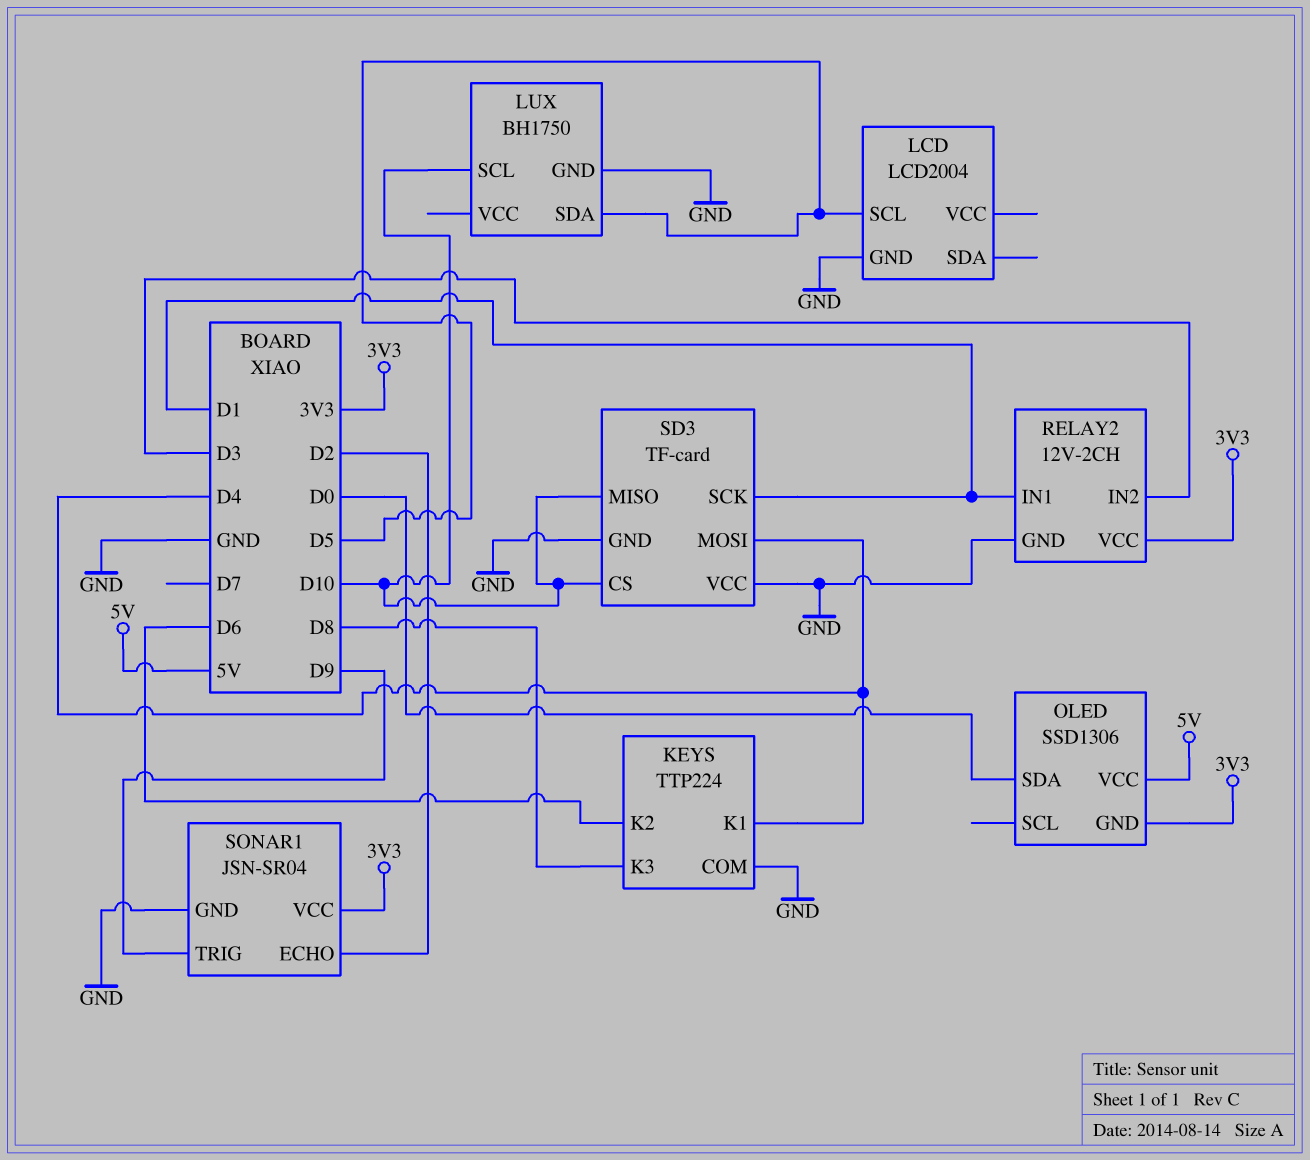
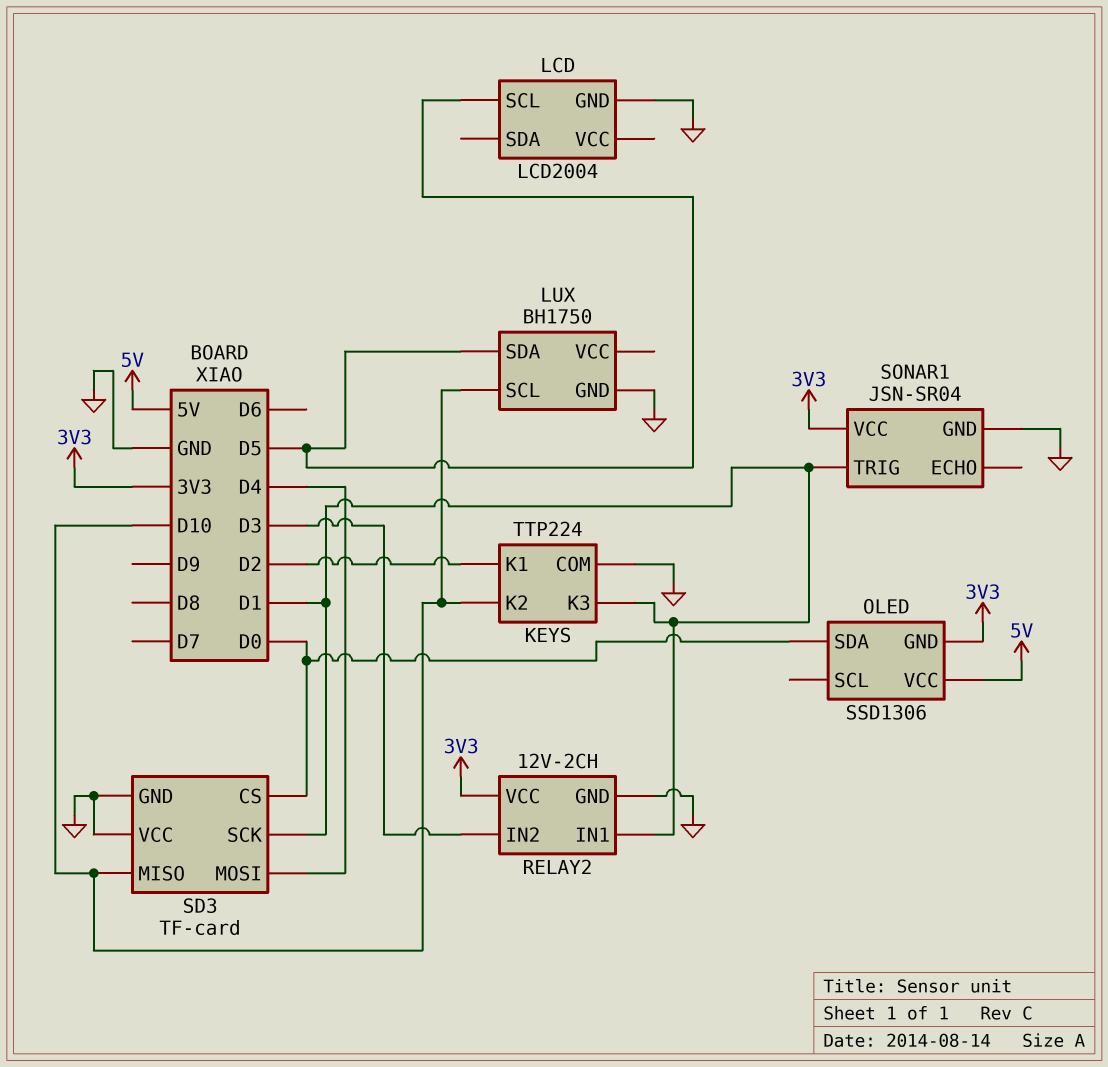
KEYS pin K1: D4 -> D2
KEYS pin K2: D6 -> D10
KEYS pin K3: D8 -> D1
SD3 pin CS: D10 -> D0
SONAR1 pin ECHO: D2 -> none
SONAR1 pin TRIG: D9 -> D1

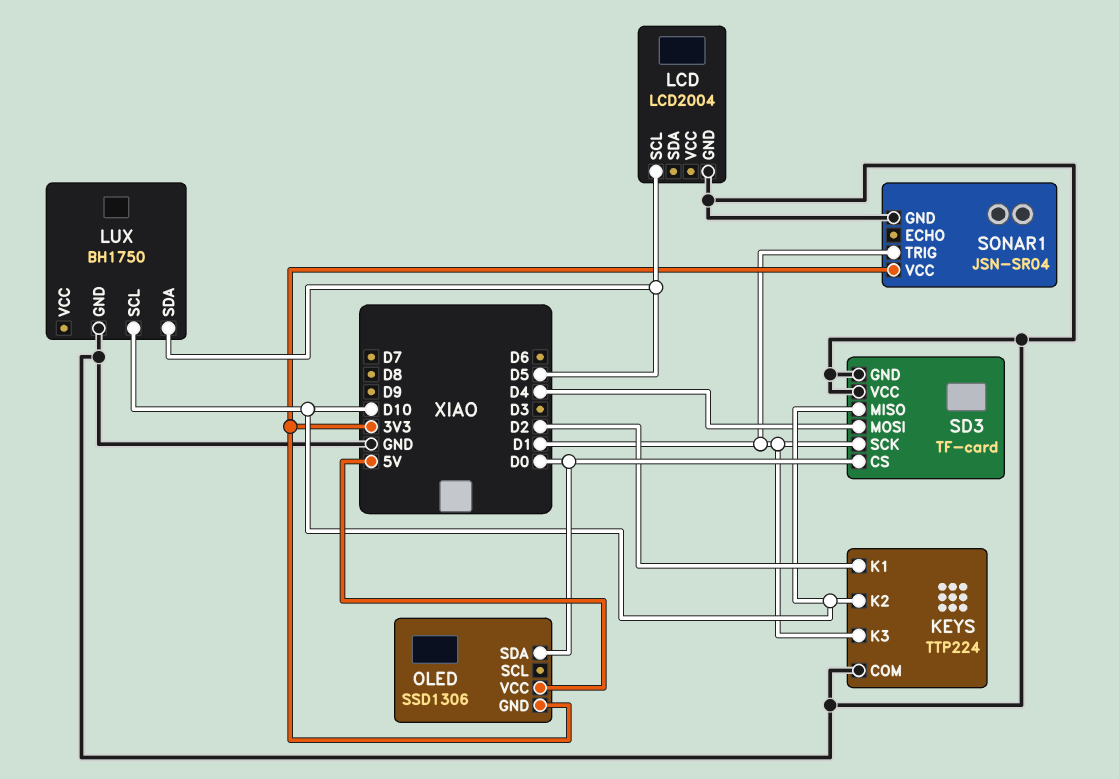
RELAY2: 12V-2CH -> none
RELAY2 pin GND: GND -> none
RELAY2 pin IN1: D1 -> none
RELAY2 pin IN2: D3 -> none
RELAY2 pin VCC: 3V3 -> none

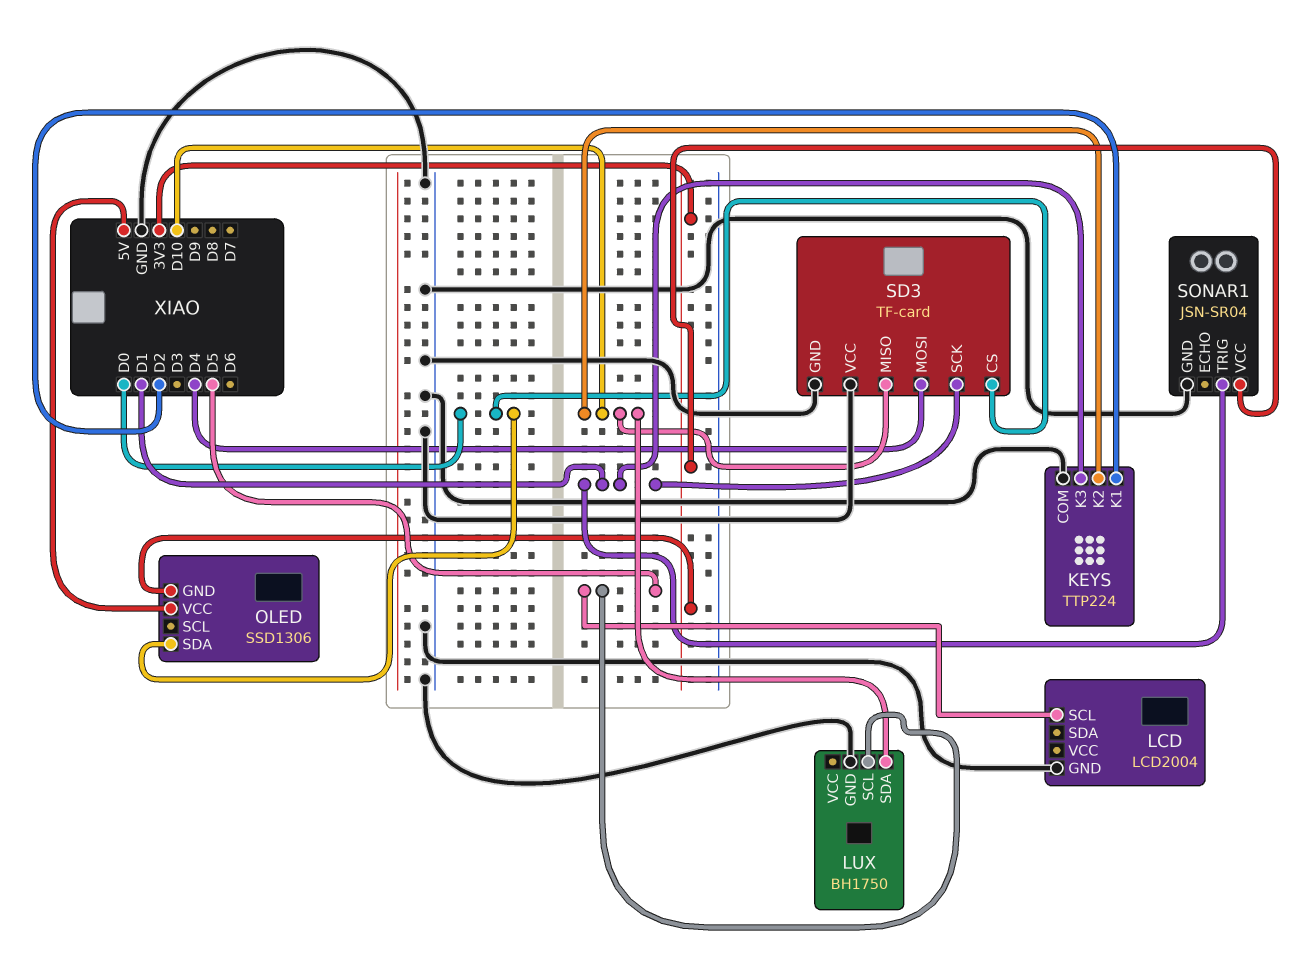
LUX pin SCL: D10 -> D5
LUX pin SDA: D5 -> D10

